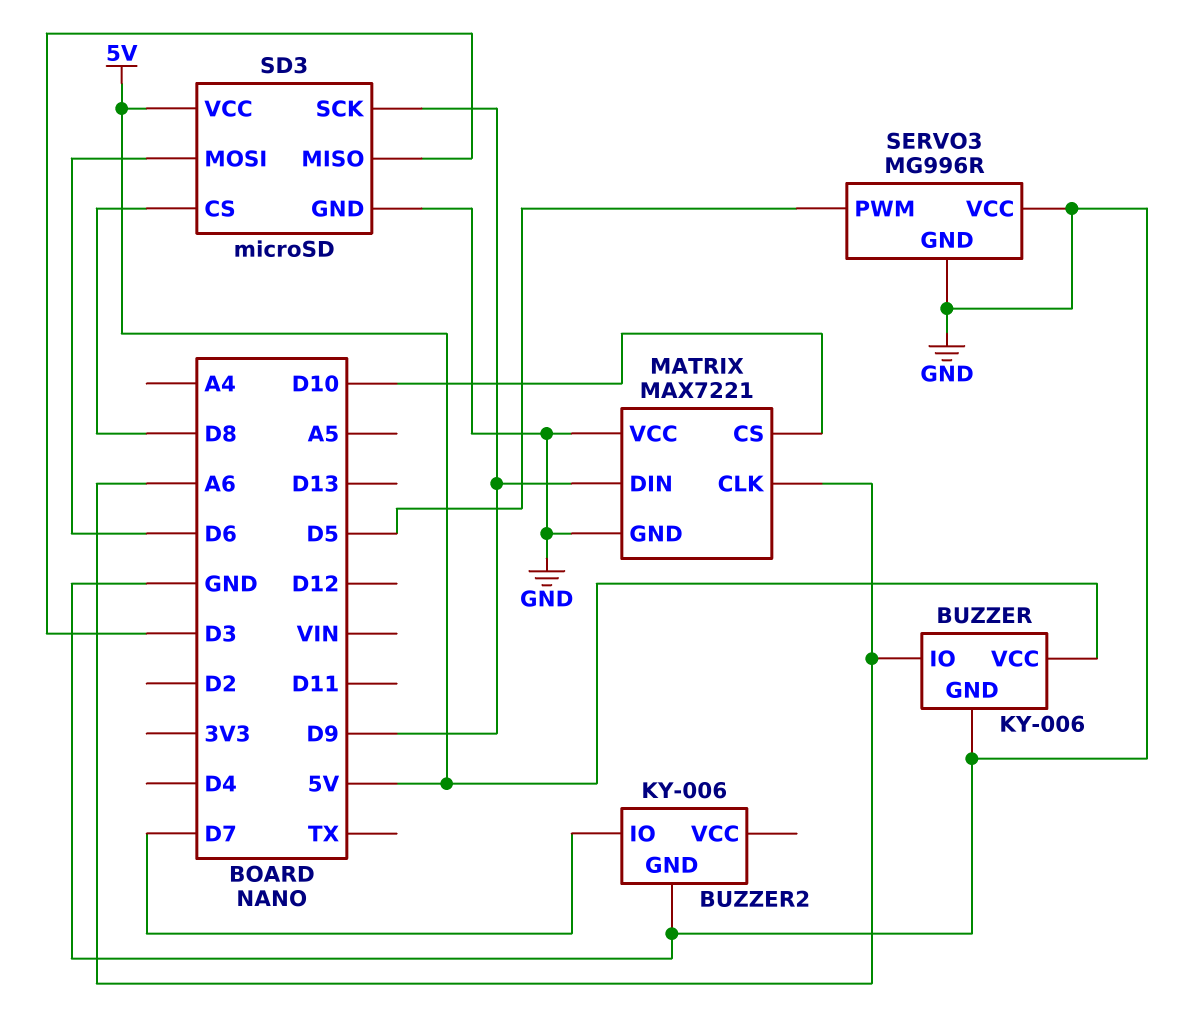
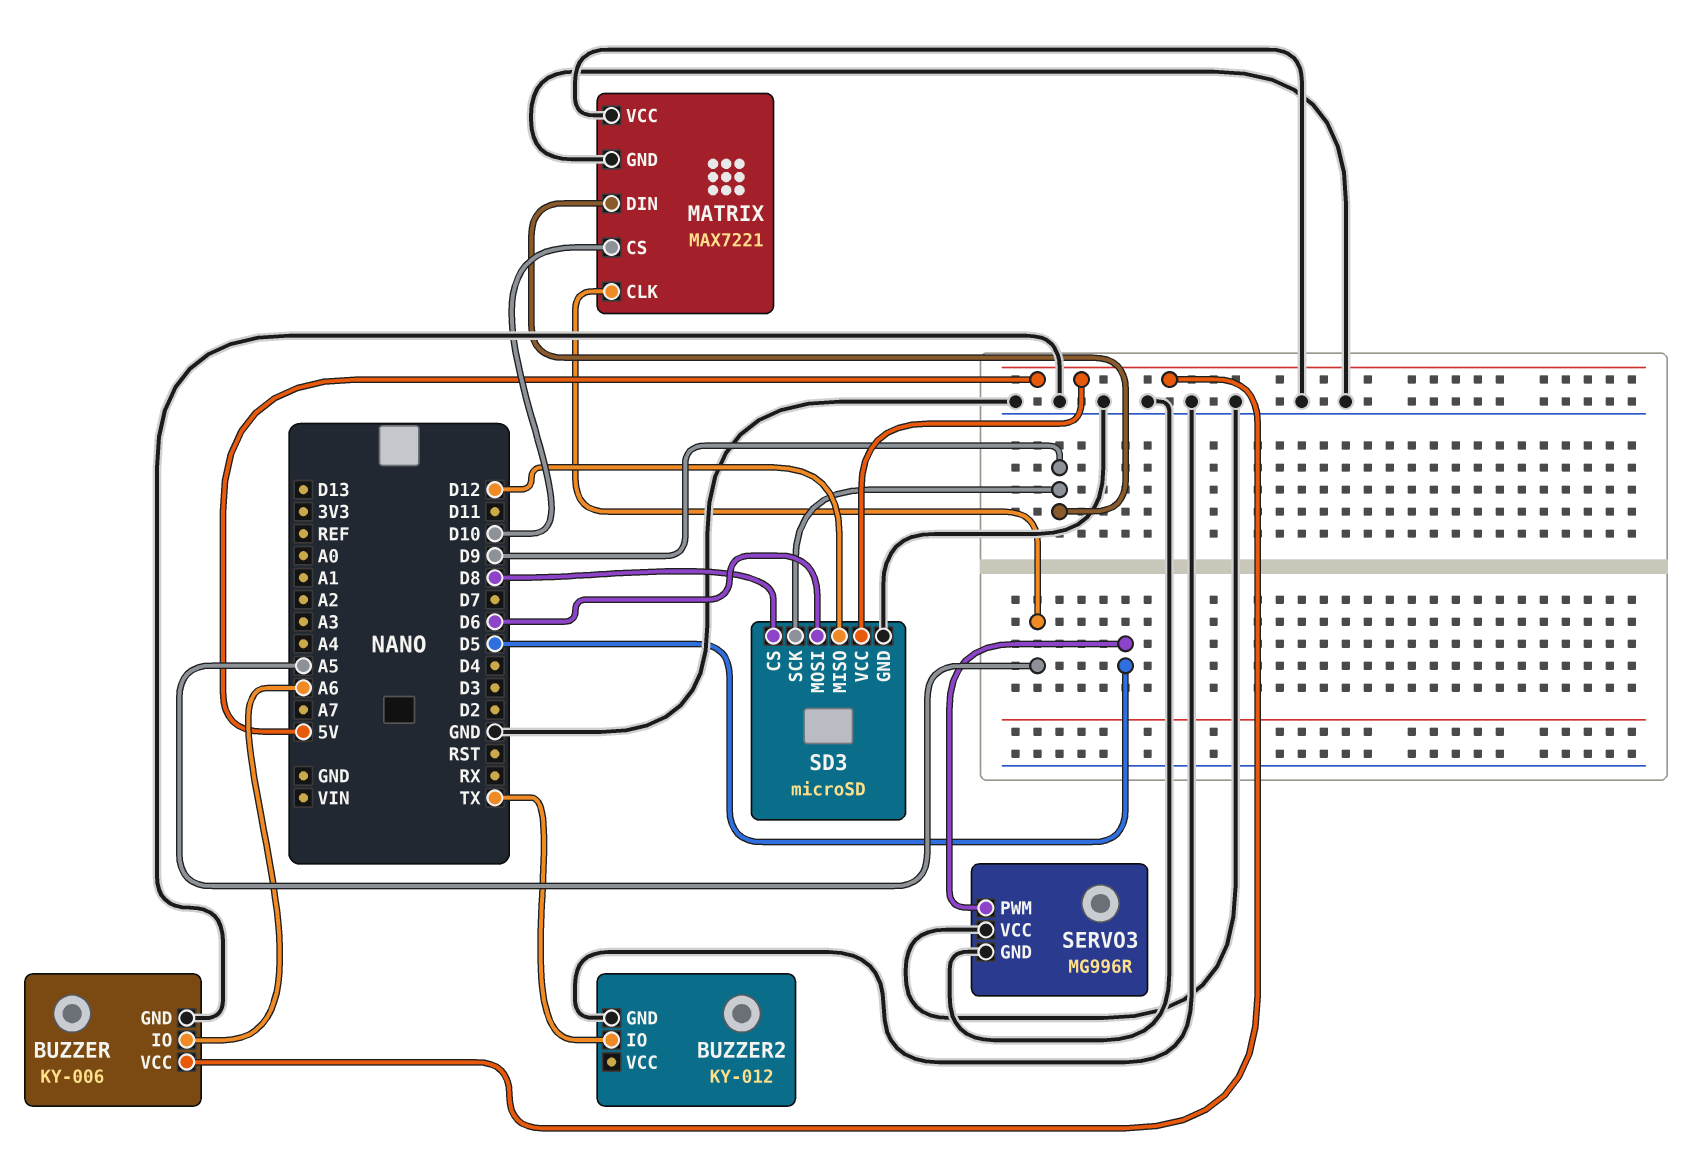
BUZZER2: KY-006 -> KY-012
BUZZER2 pin IO: D7 -> TX
MATRIX pin CLK: A6 -> A5
SD3 pin MISO: D3 -> D12

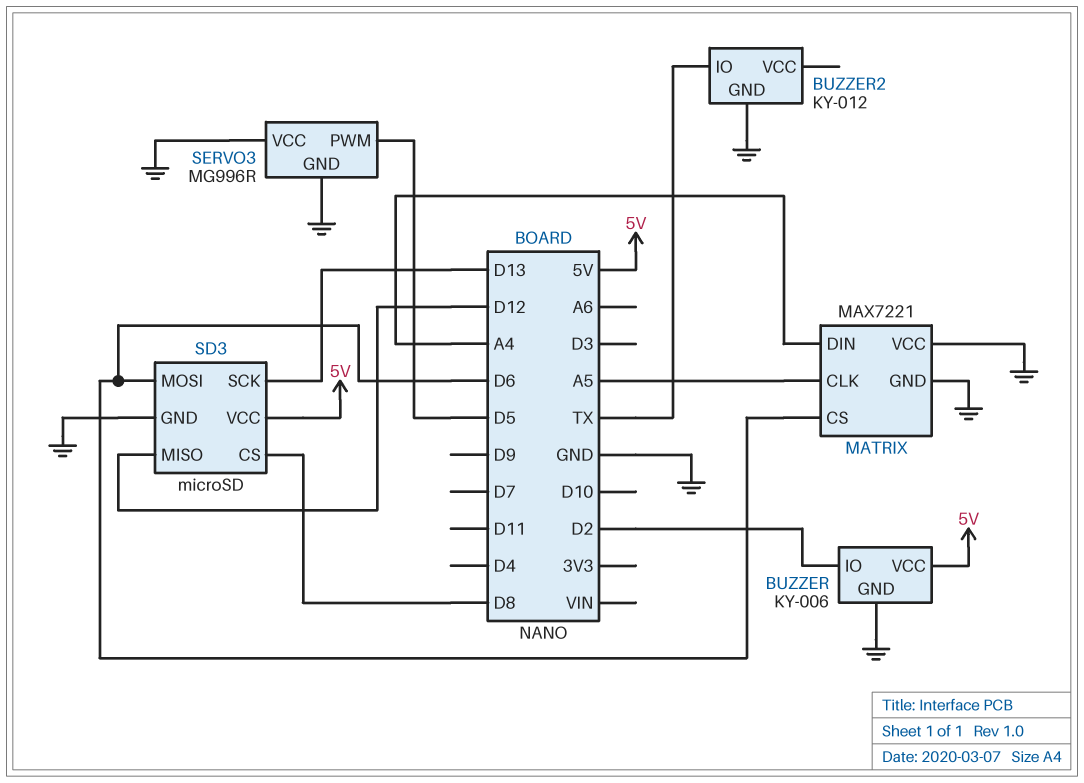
BUZZER pin IO: A6 -> D2
MATRIX pin CS: D10 -> D6
MATRIX pin DIN: D9 -> A4
SD3 pin SCK: D9 -> D13

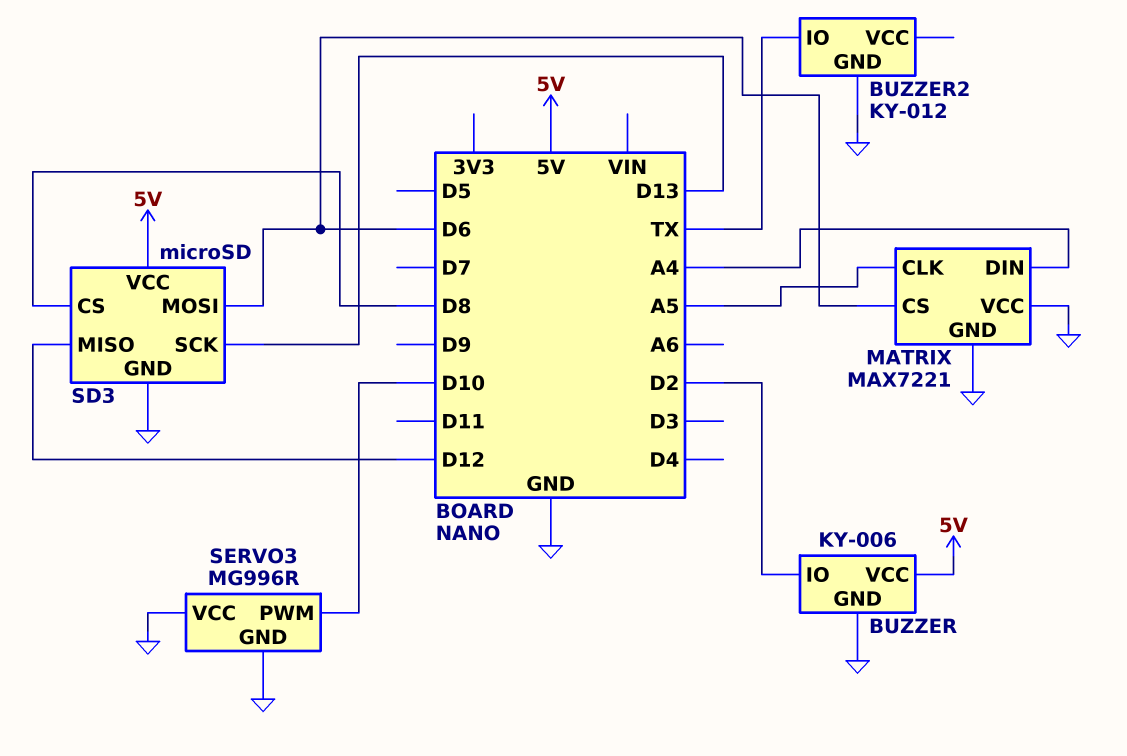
SERVO3 pin PWM: D5 -> D10

